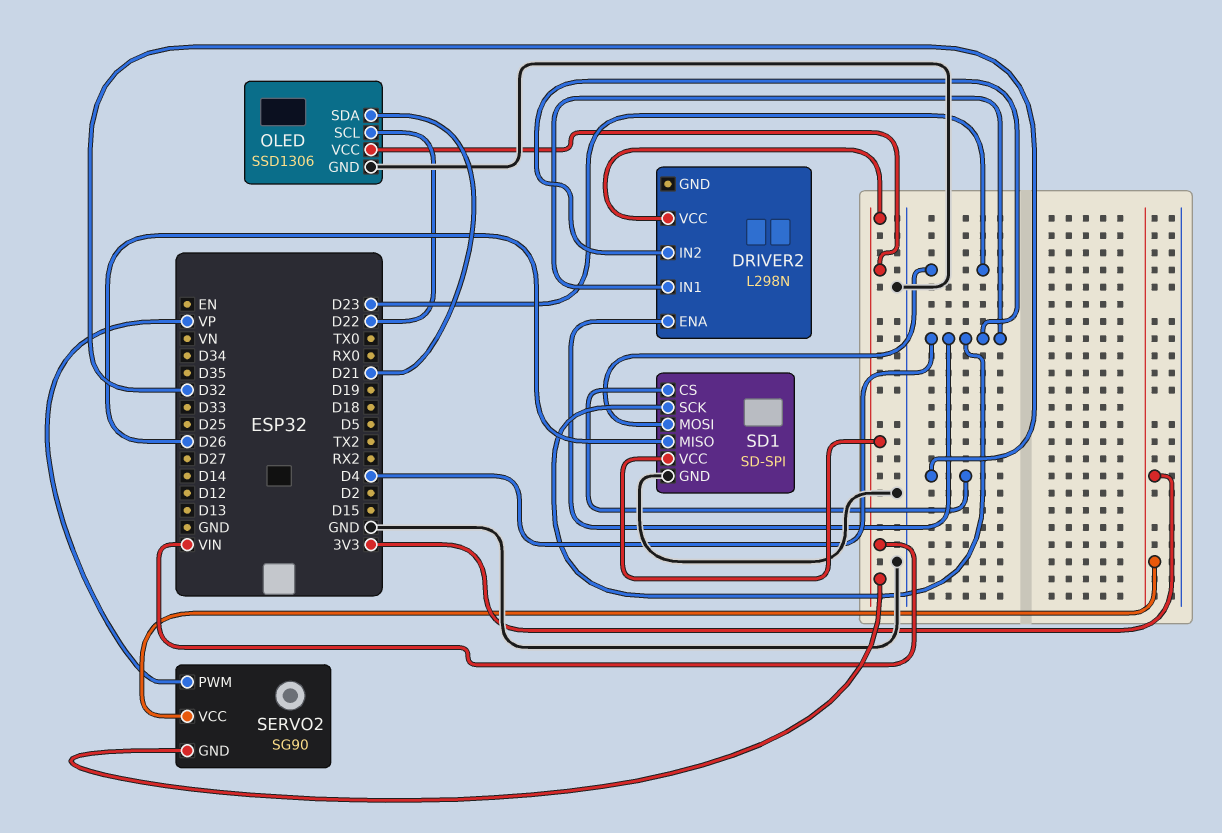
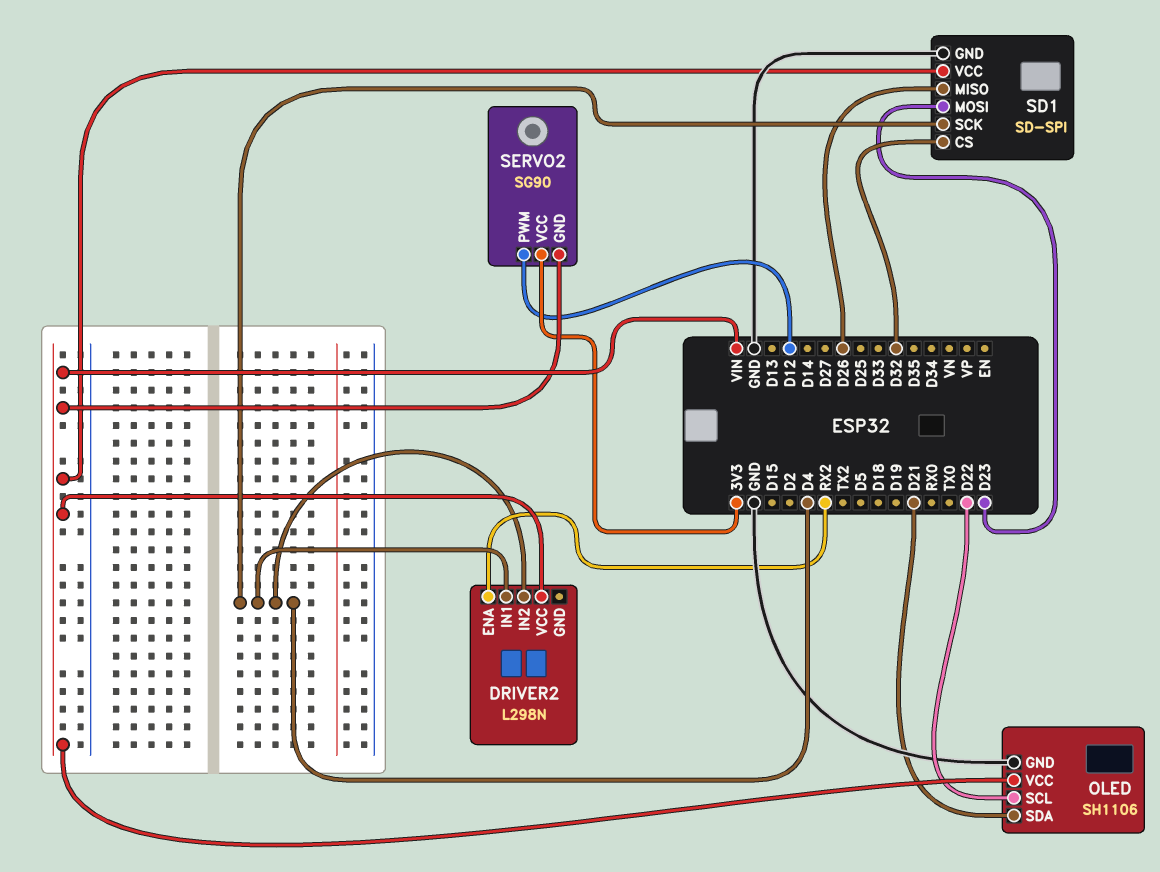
DRIVER2 pin ENA: D4 -> RX2
OLED: SSD1306 -> SH1106
SERVO2 pin PWM: VP -> D12

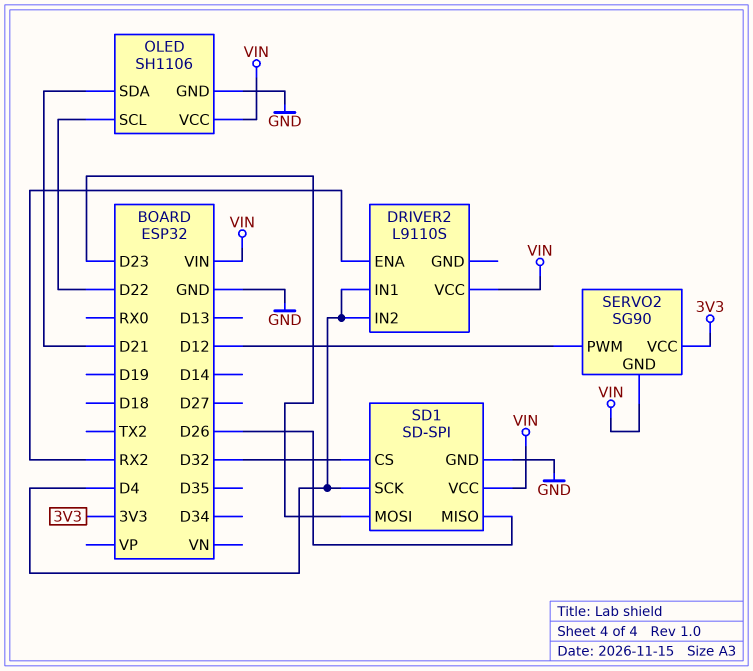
DRIVER2: L298N -> L9110S

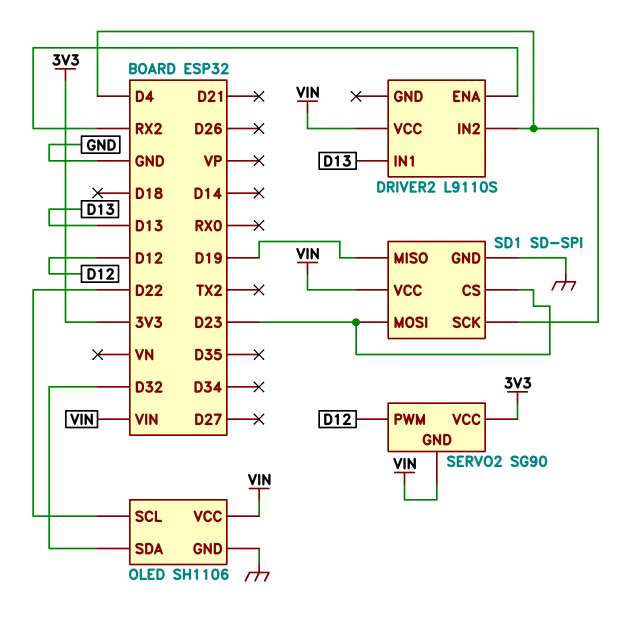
DRIVER2 pin IN1: D4 -> D13
OLED pin SDA: D21 -> D32
SD1 pin CS: D32 -> D23
SD1 pin MISO: D26 -> D19

